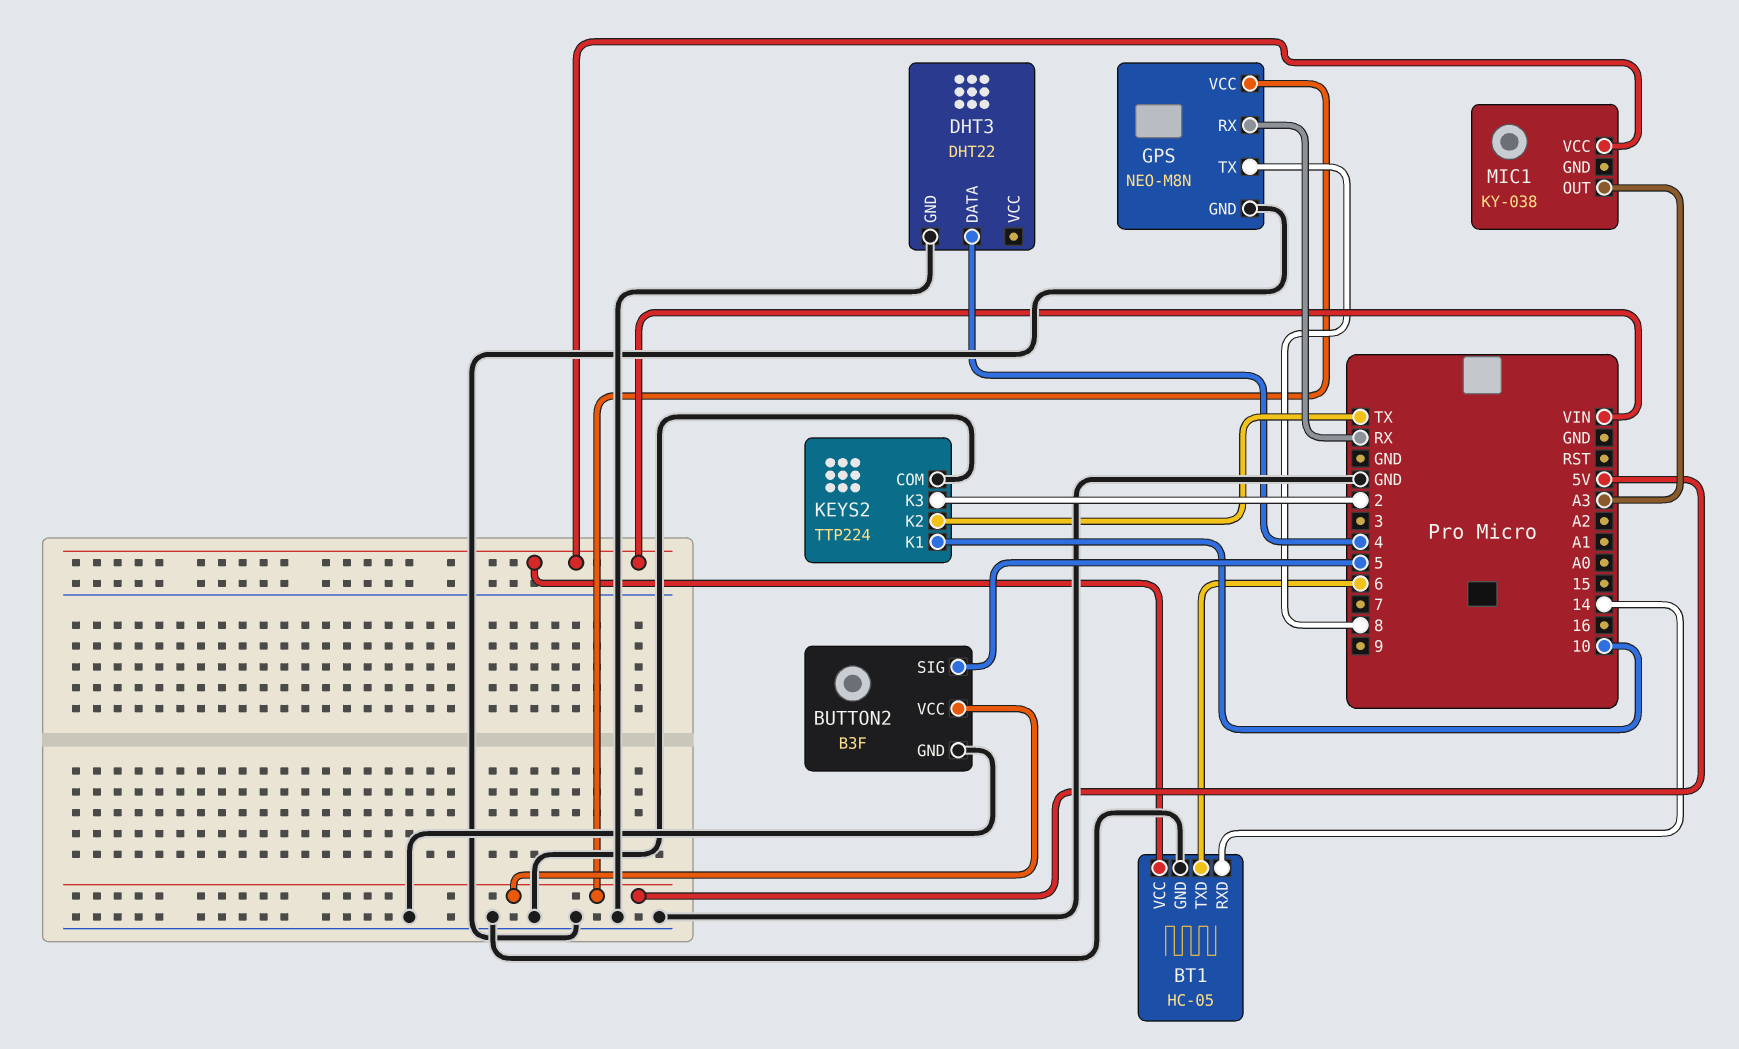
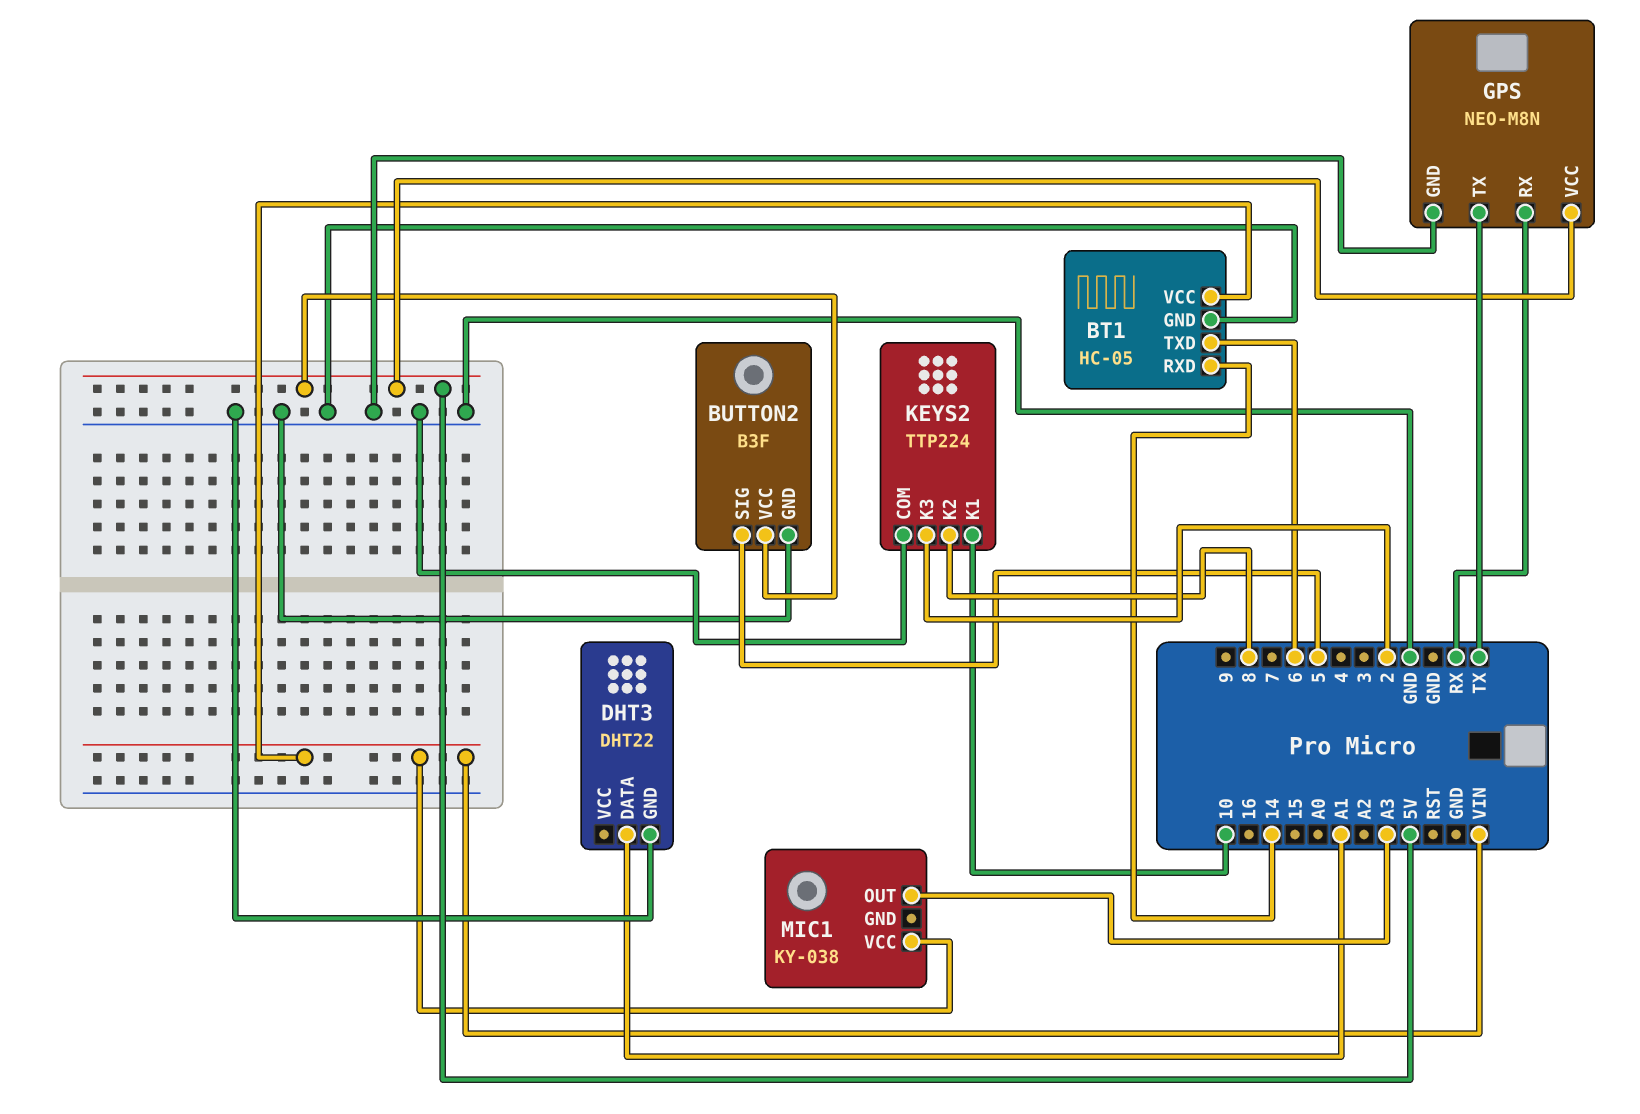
DHT3 pin DATA: 4 -> A1
GPS pin TX: 8 -> TX
KEYS2 pin K2: TX -> 8

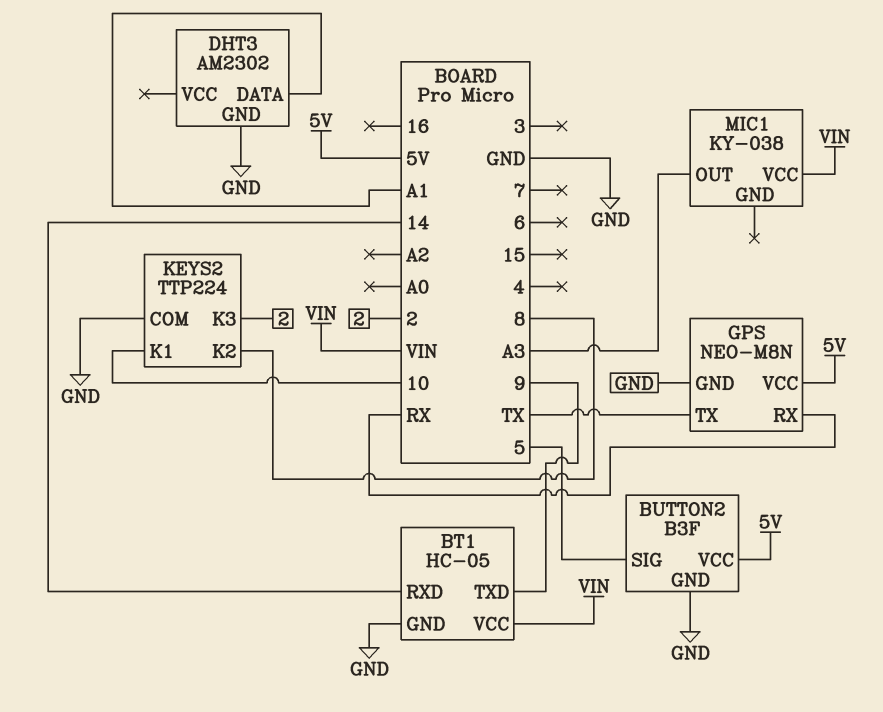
BT1 pin TXD: 6 -> 9
DHT3: DHT22 -> AM2302

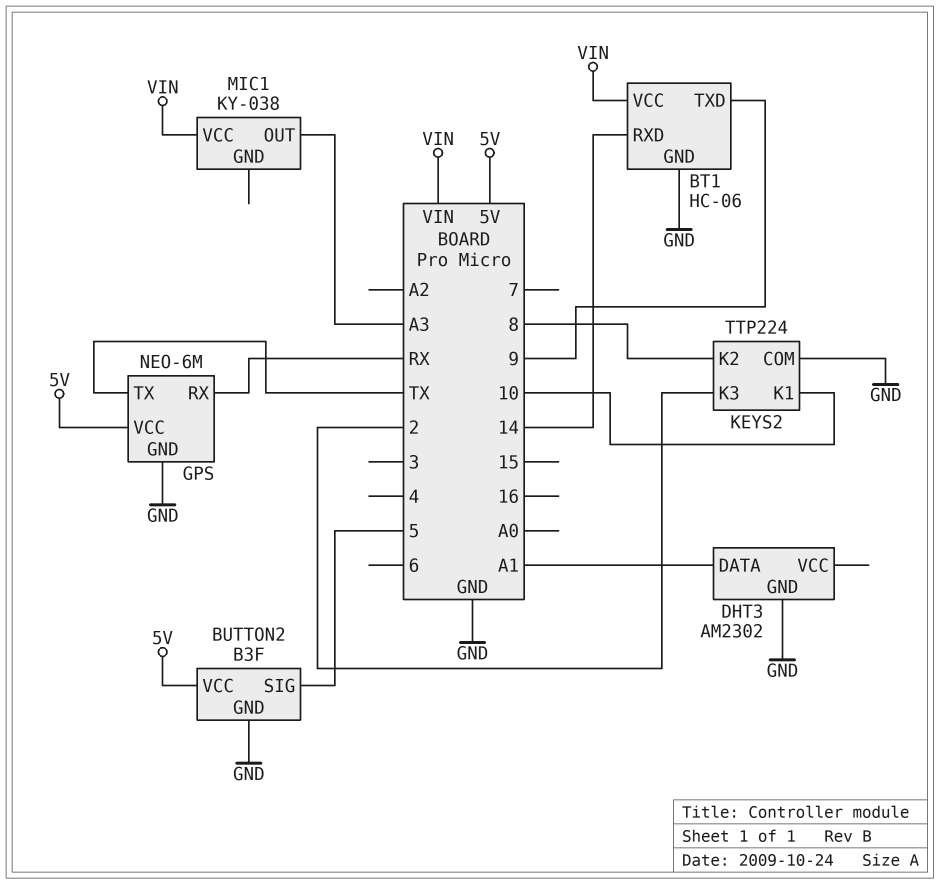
BT1: HC-05 -> HC-06
GPS: NEO-M8N -> NEO-6M

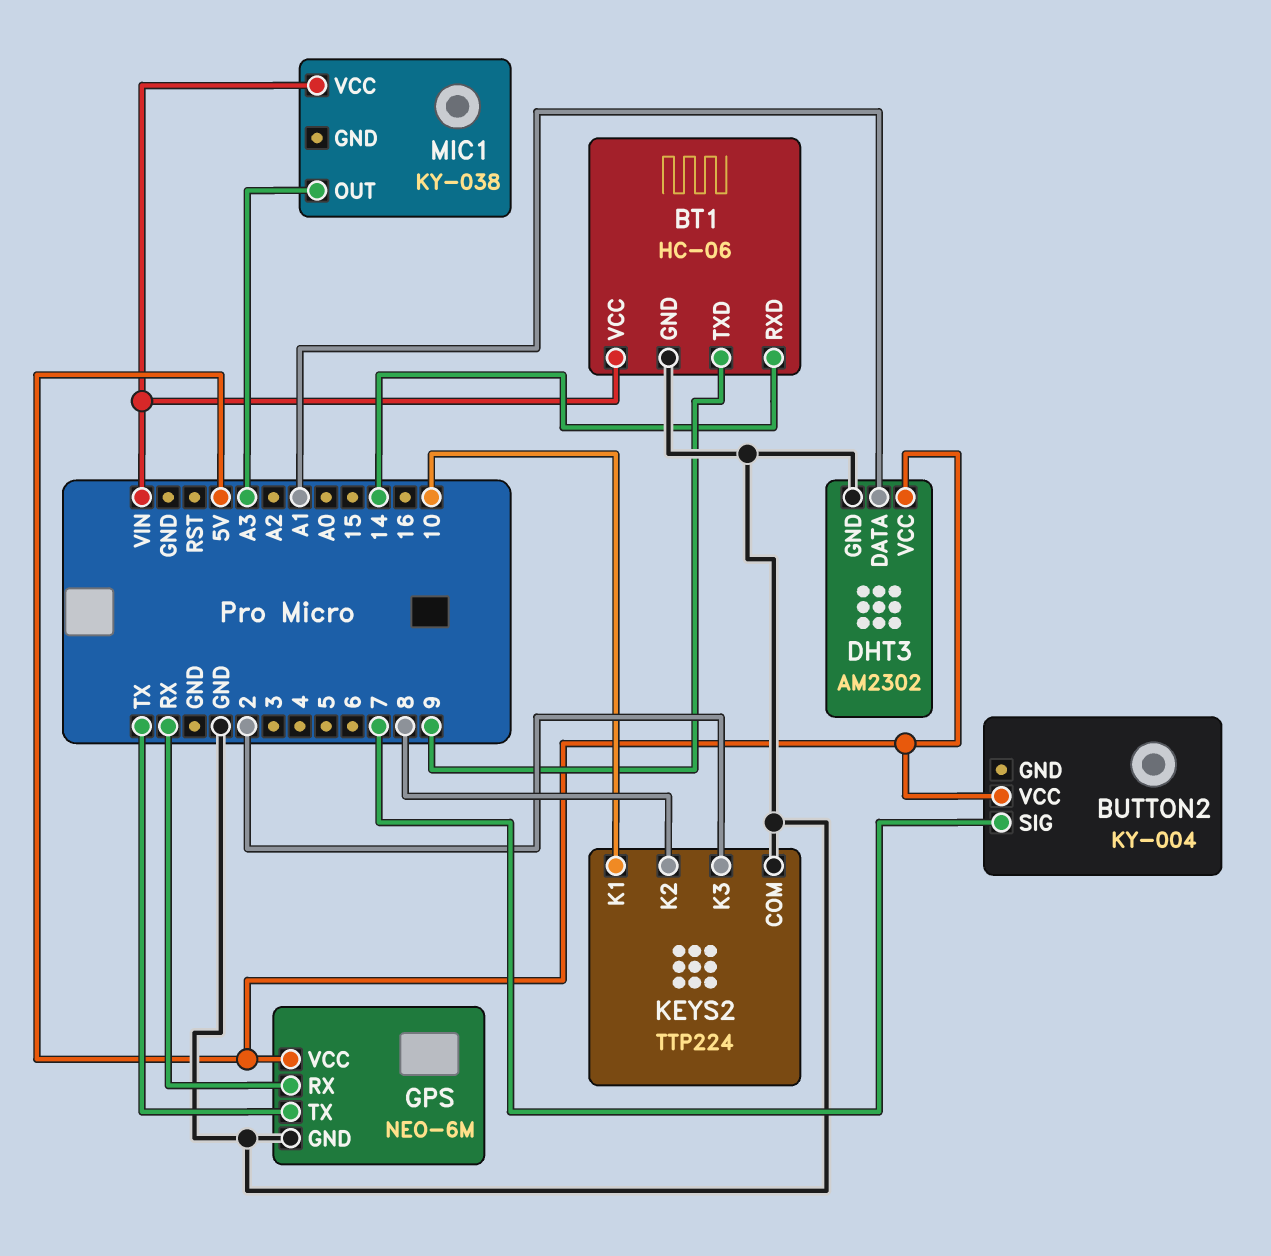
BUTTON2: B3F -> KY-004
BUTTON2 pin GND: GND -> none
BUTTON2 pin SIG: 5 -> 7
DHT3 pin VCC: none -> 5V

